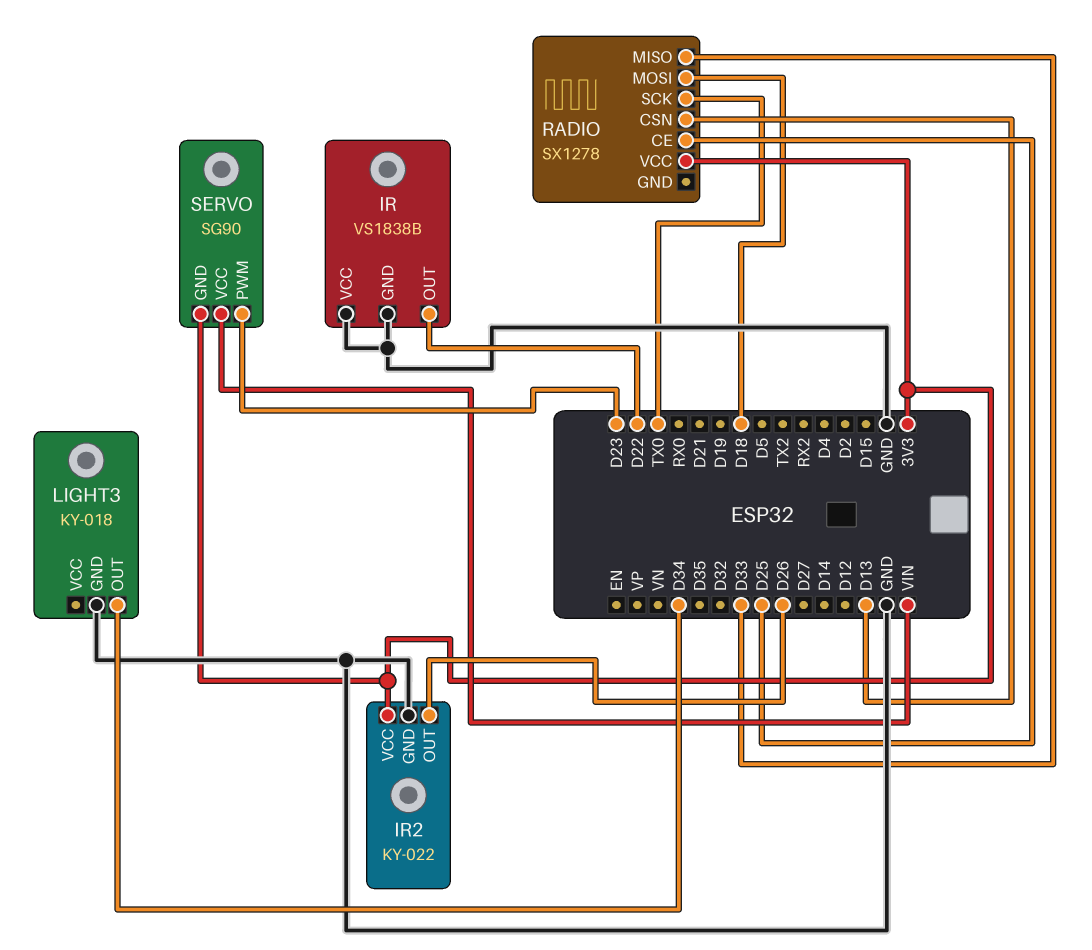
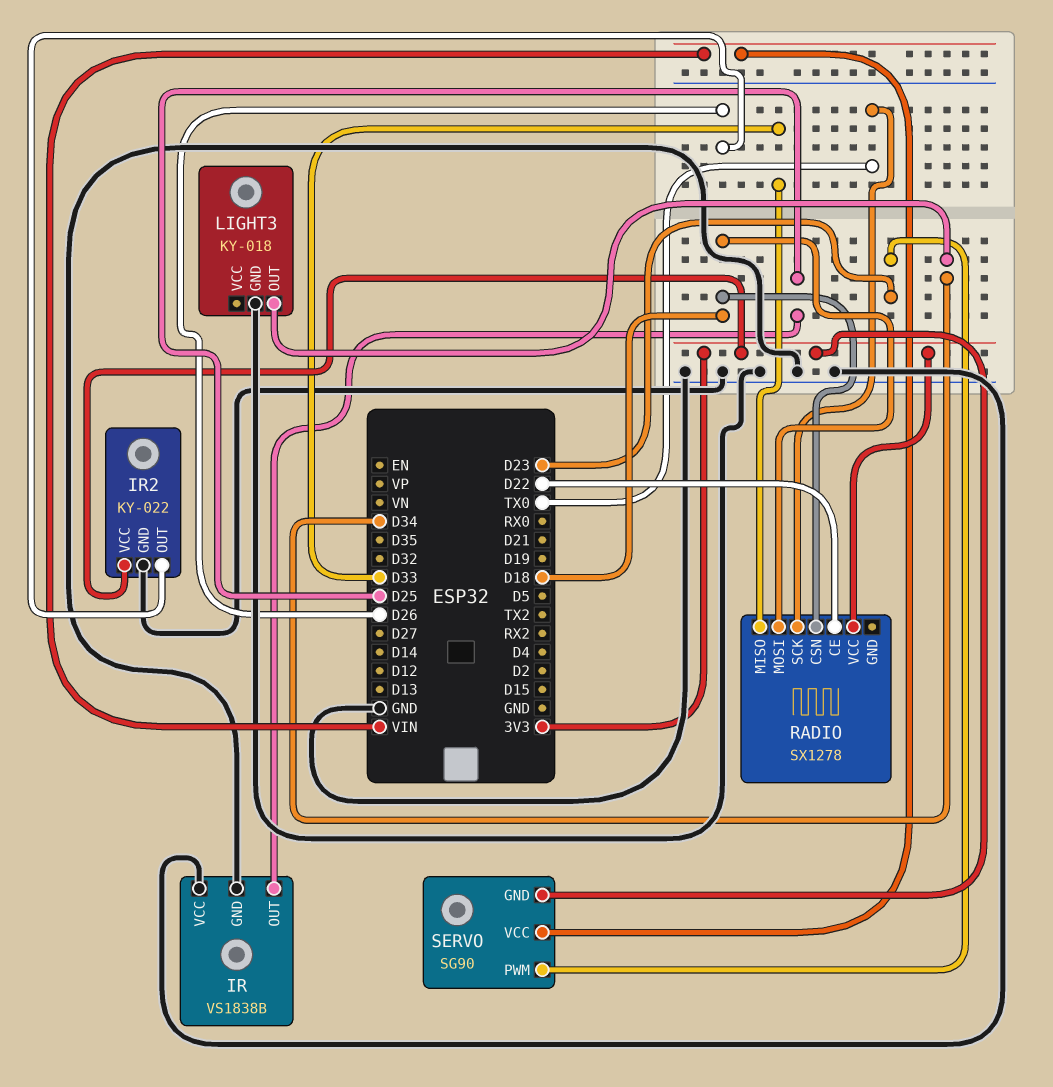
IR pin OUT: D22 -> D25
RADIO pin CE: D25 -> D22
RADIO pin CSN: D13 -> D18

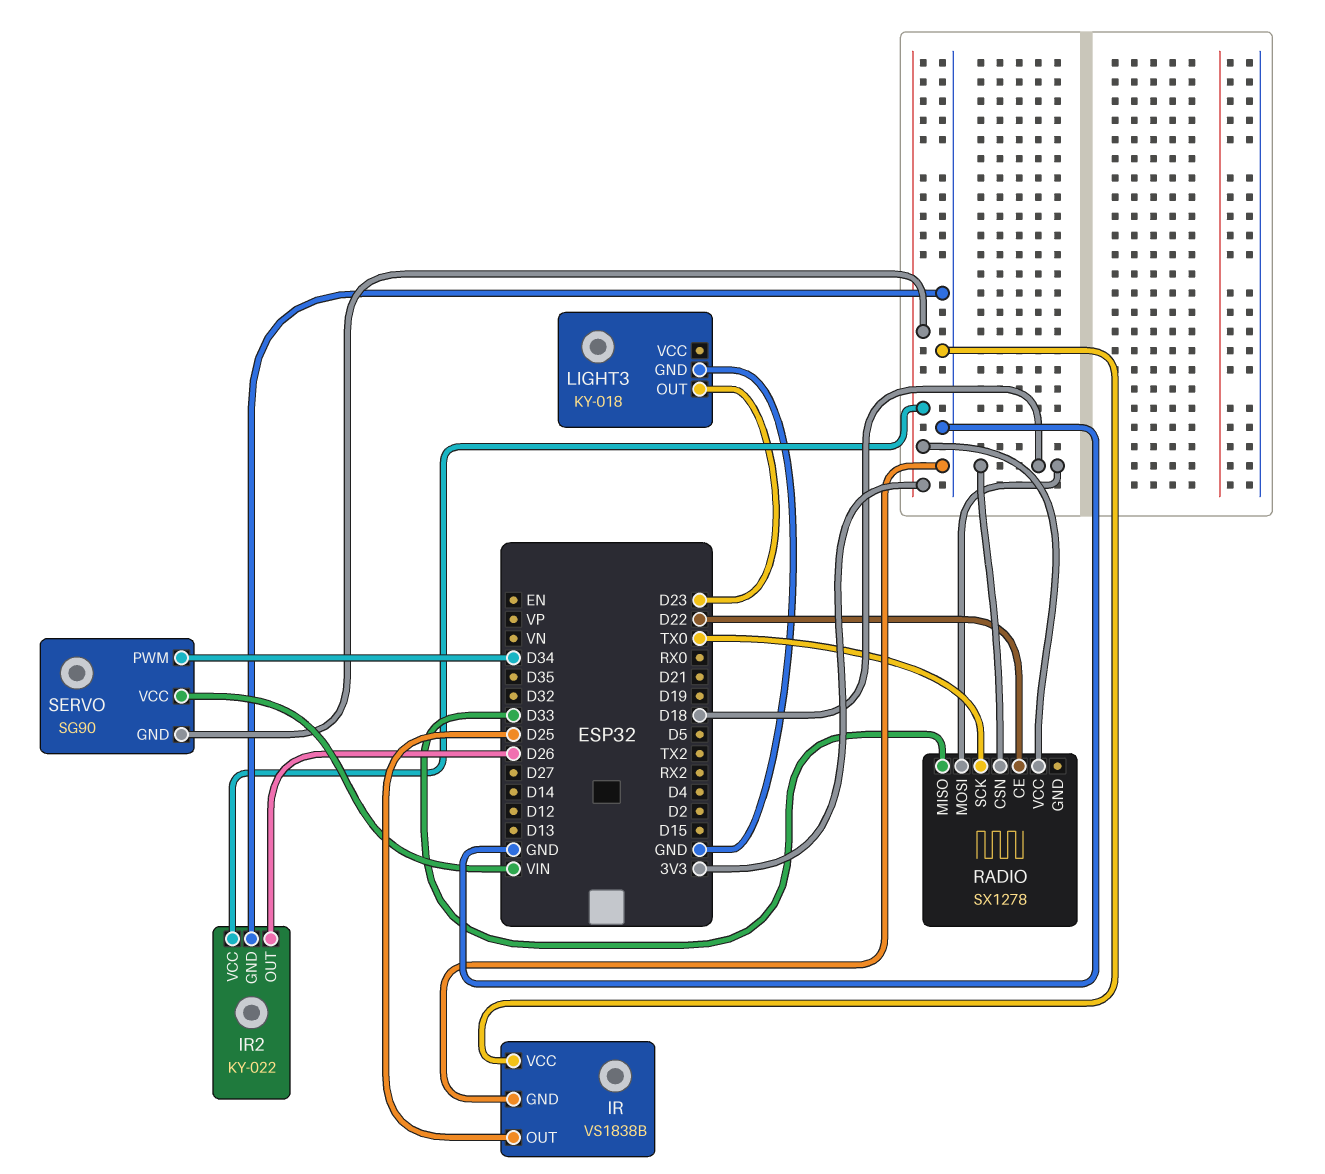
LIGHT3 pin OUT: D34 -> D23
SERVO pin PWM: D23 -> D34

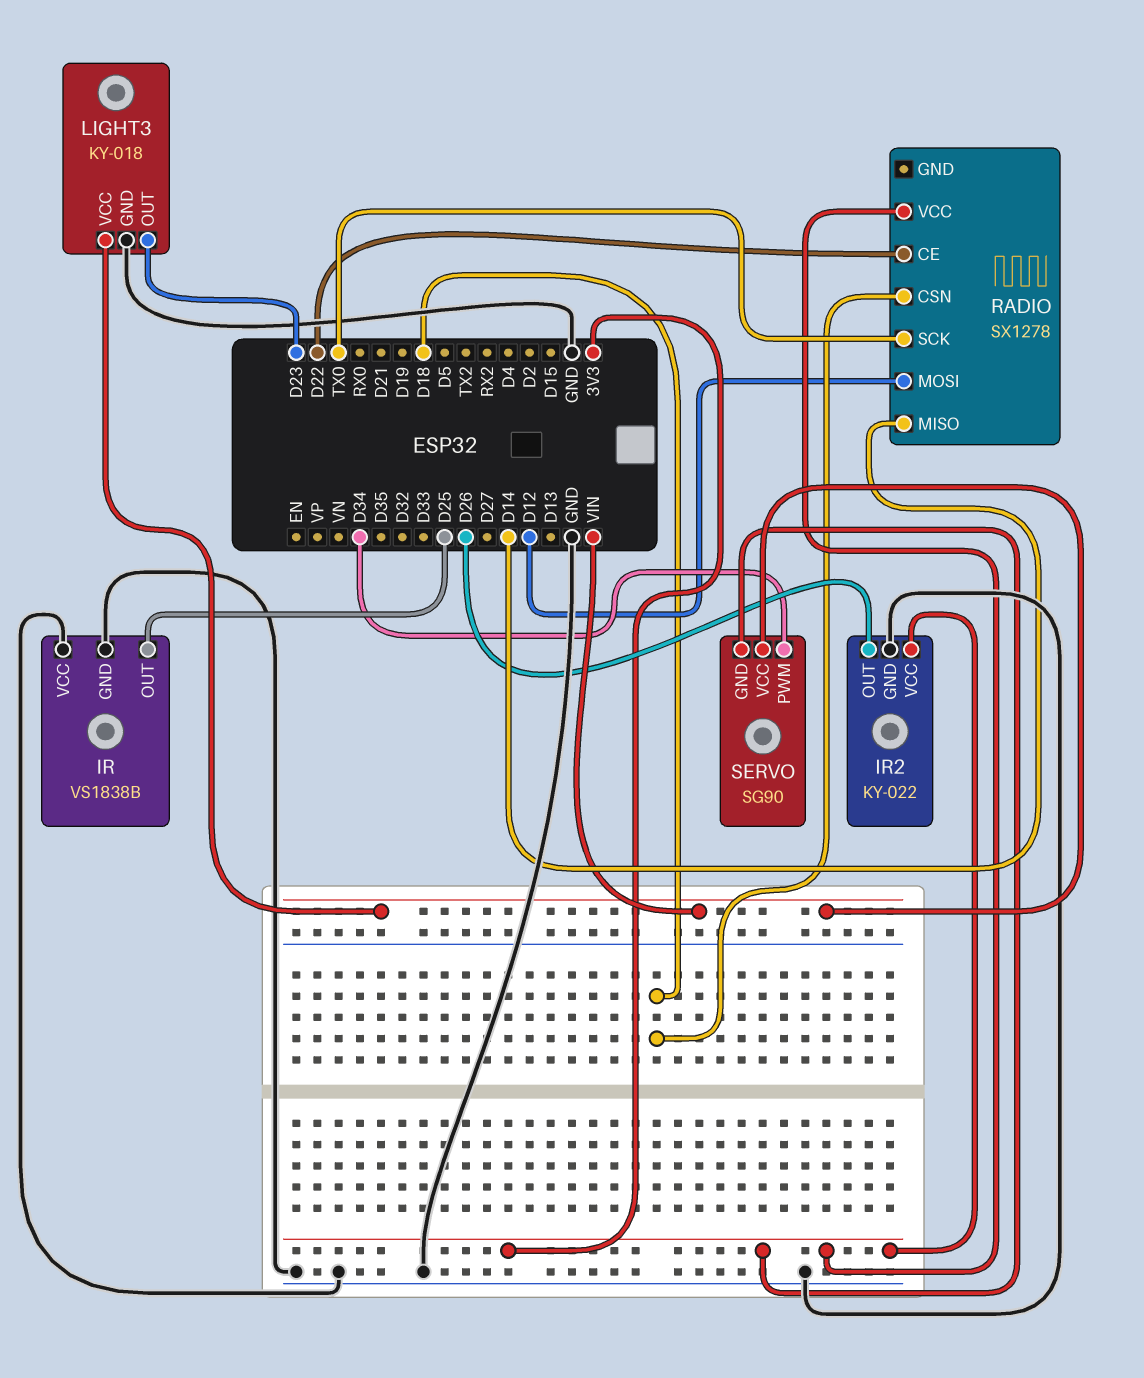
LIGHT3 pin VCC: none -> VIN
RADIO pin MISO: D33 -> D14
RADIO pin MOSI: D18 -> D12

